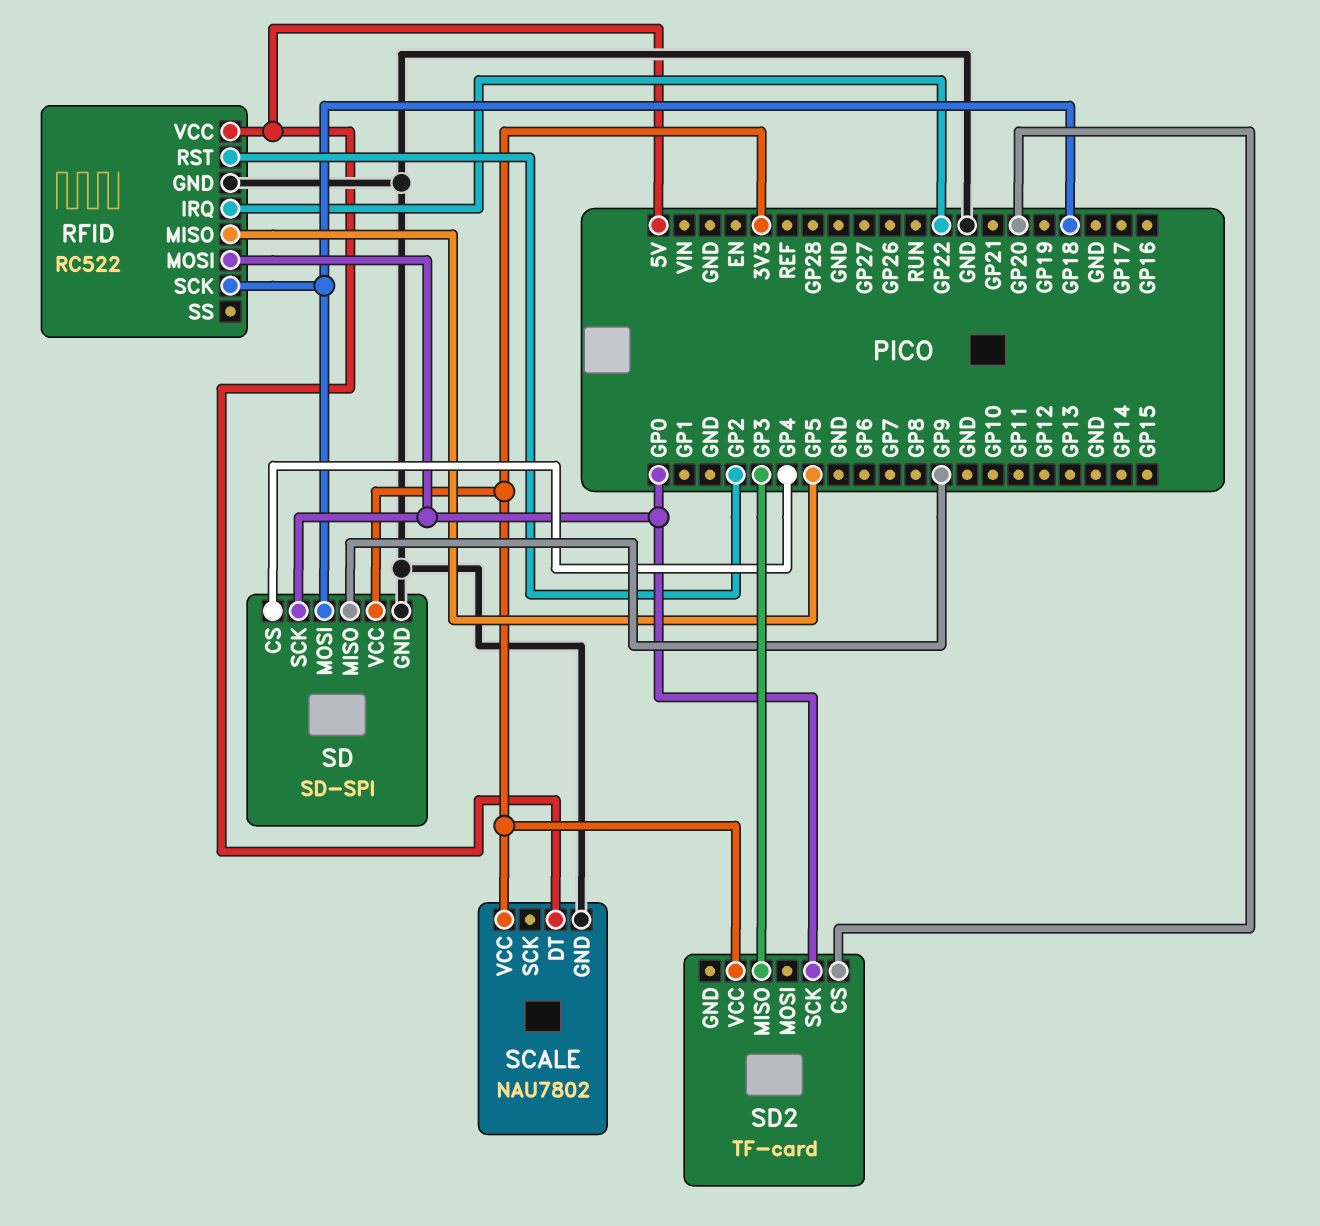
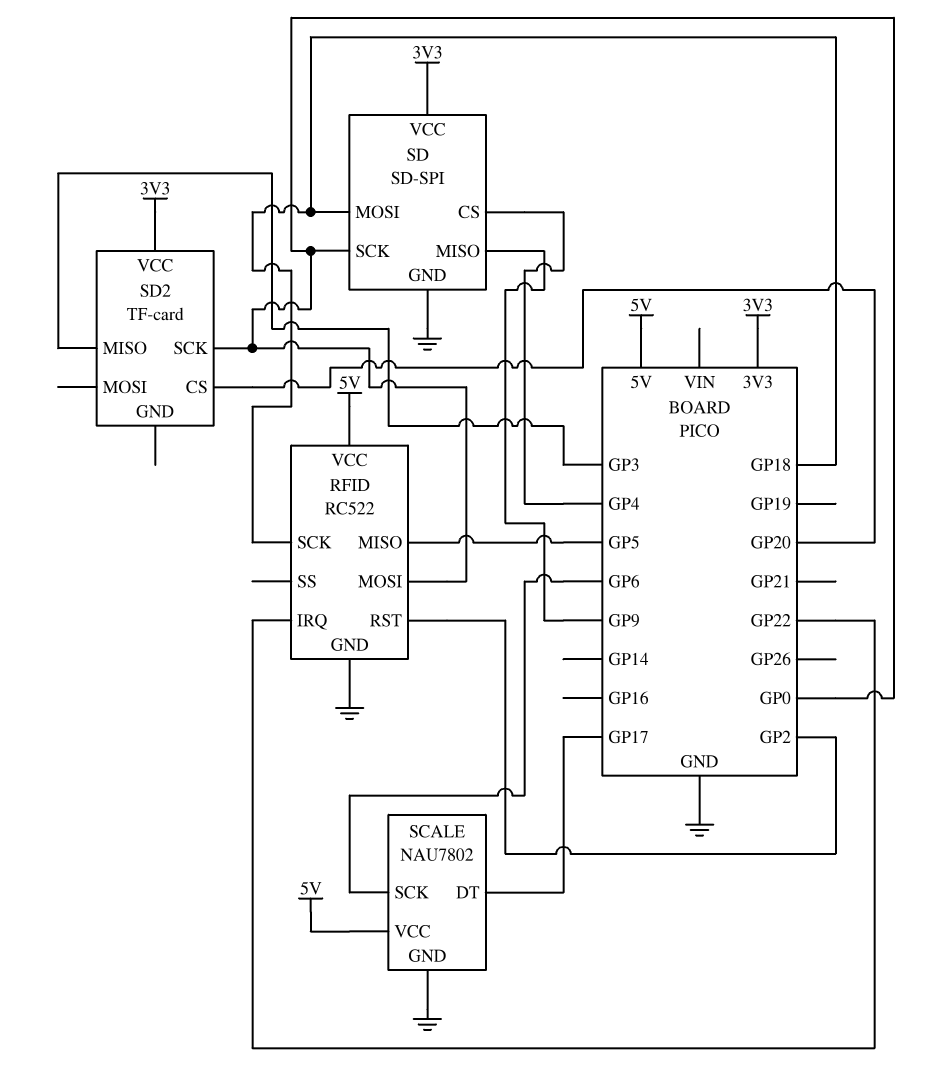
SCALE pin DT: 5V -> GP17
SCALE pin SCK: none -> GP6
SCALE pin VCC: 3V3 -> 5V

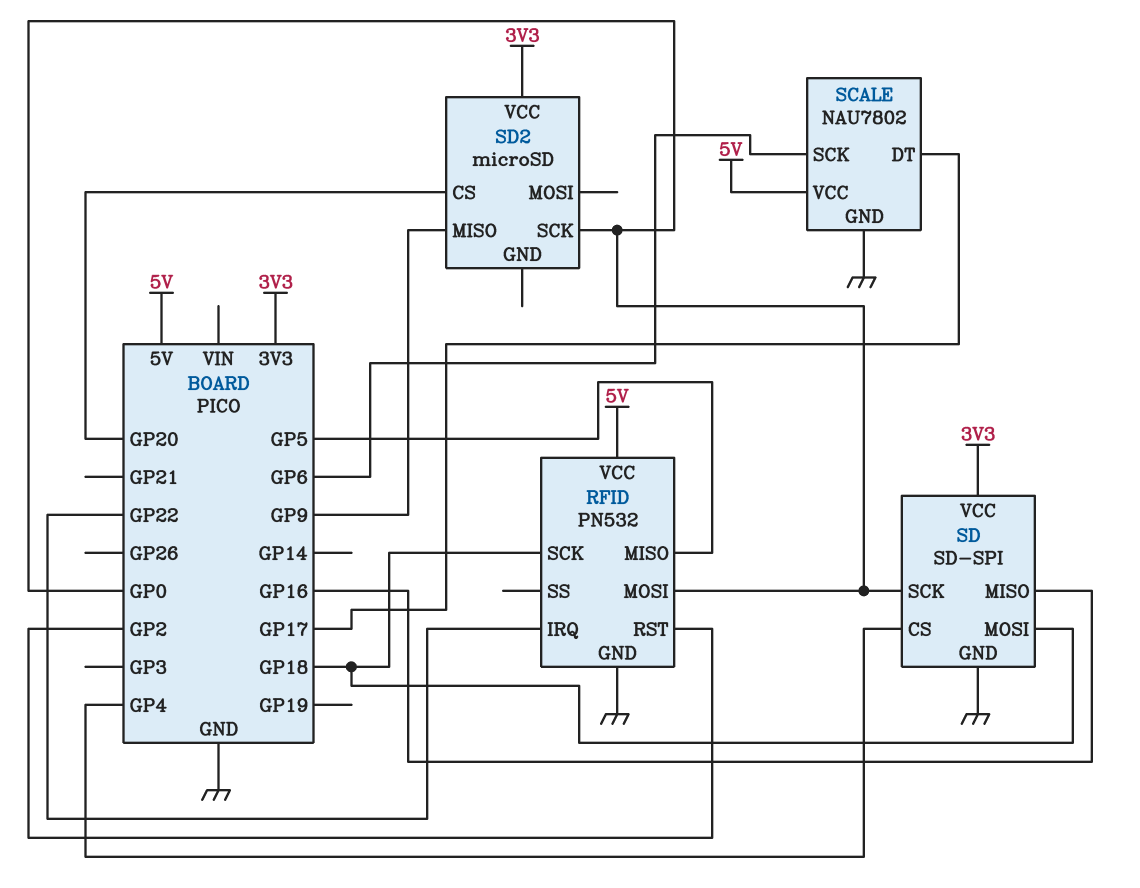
RFID: RC522 -> PN532
SD pin MISO: GP9 -> GP16
SD2: TF-card -> microSD
SD2 pin MISO: GP3 -> GP9

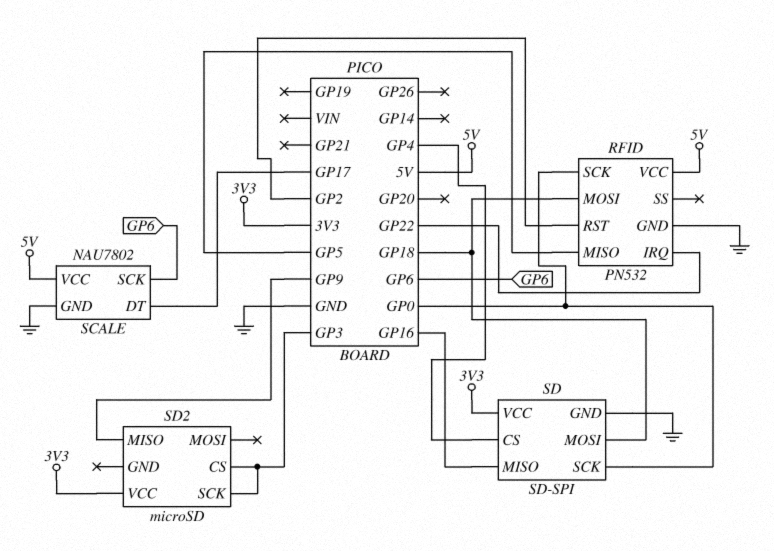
RFID pin MOSI: GP0 -> GP18
RFID pin SCK: GP18 -> GP0
SD2 pin CS: GP20 -> GP3
SD2 pin SCK: GP0 -> GP3

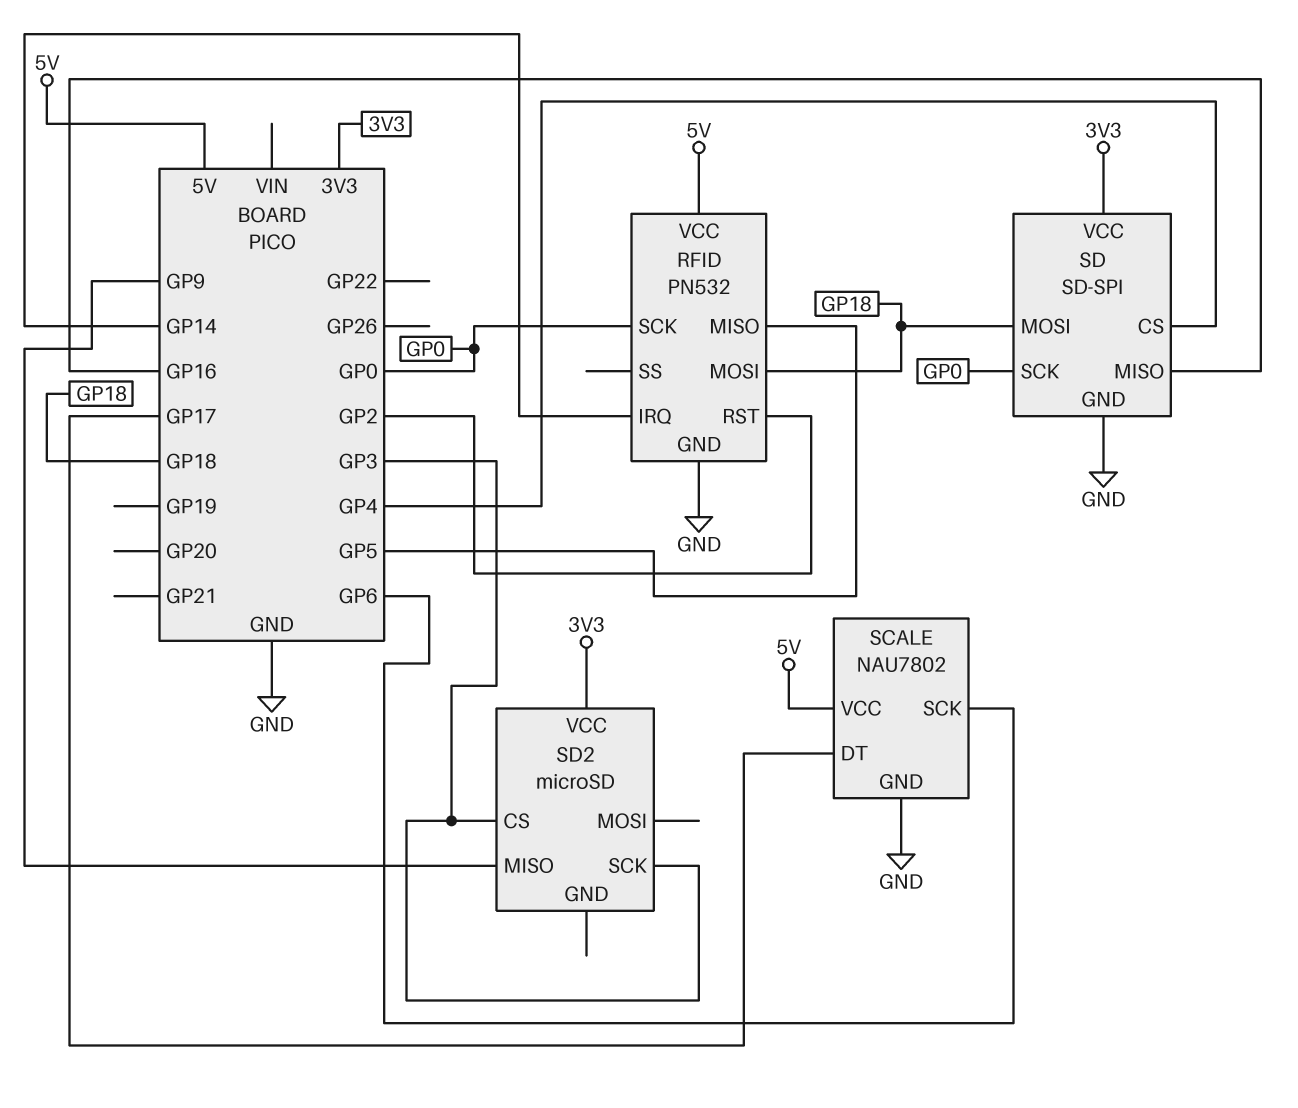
RFID pin IRQ: GP22 -> GP14

